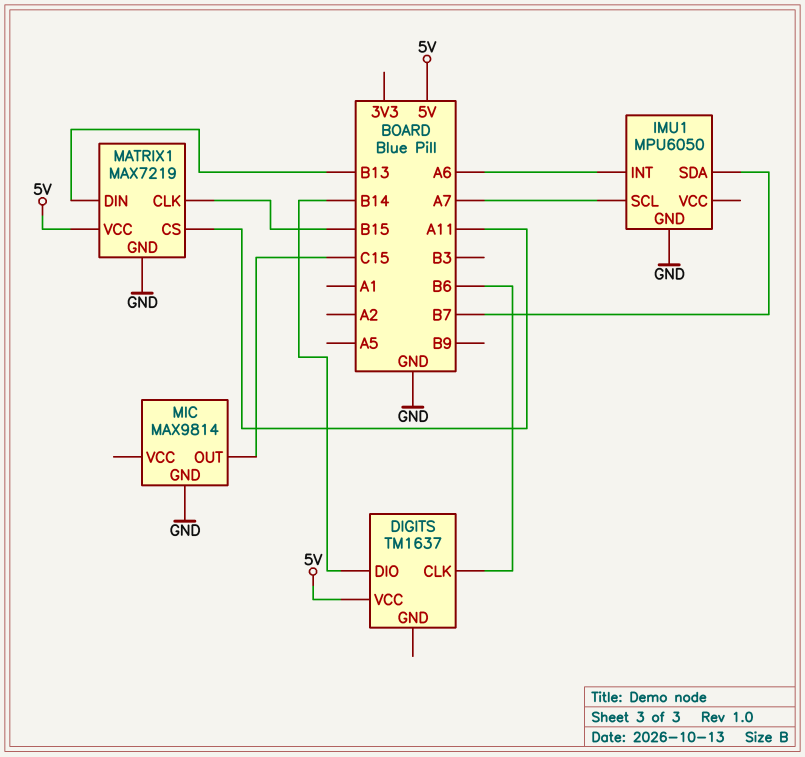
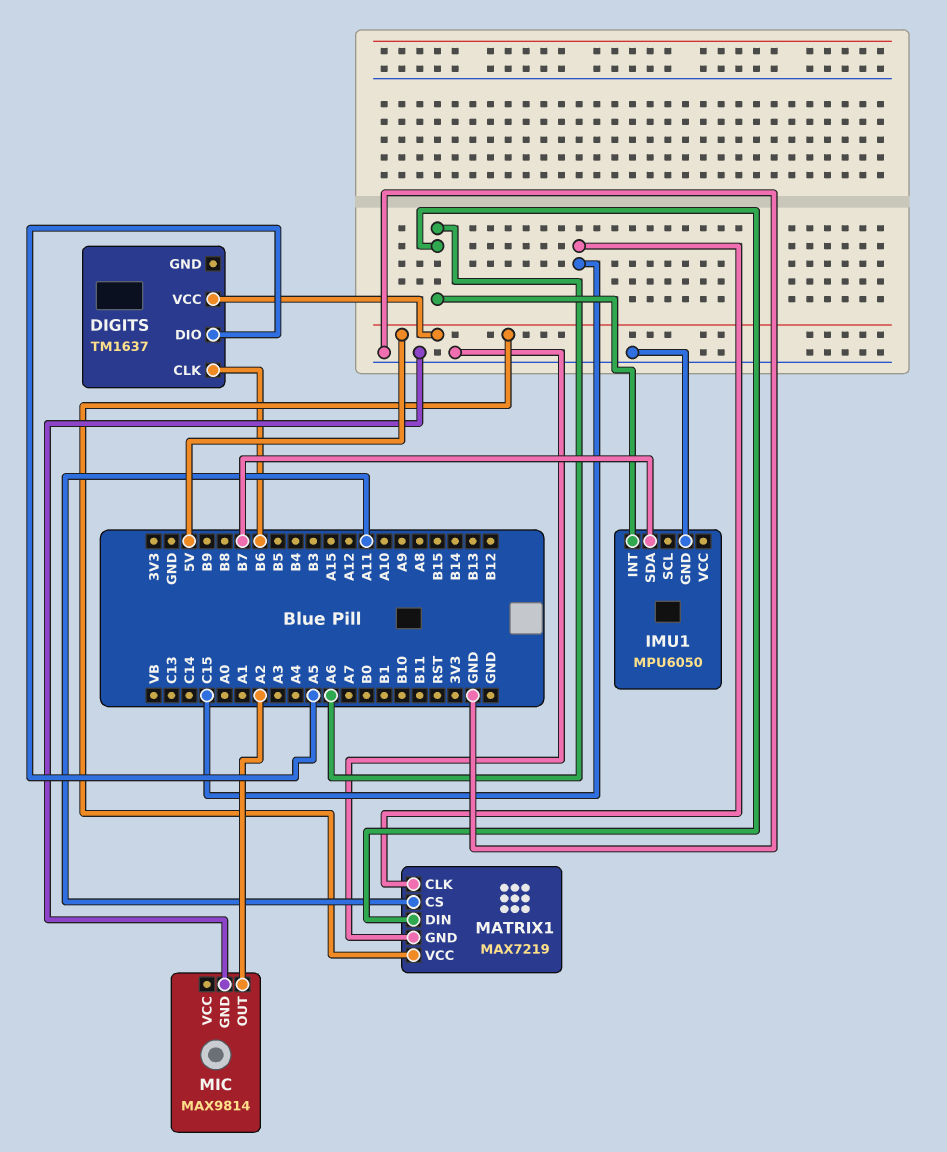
DIGITS pin DIO: B14 -> A5
IMU1 pin SCL: A7 -> none
MATRIX1 pin CLK: B15 -> C15
MATRIX1 pin DIN: B13 -> A6
MIC pin OUT: C15 -> A2

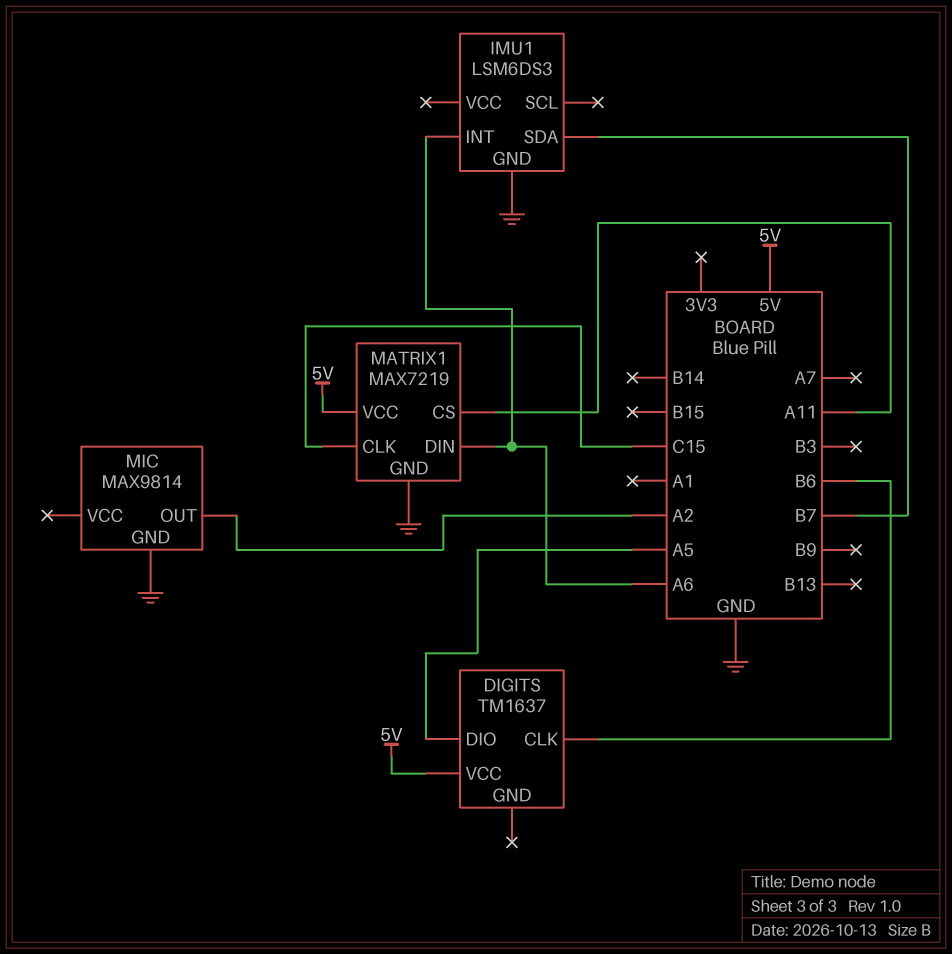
IMU1: MPU6050 -> LSM6DS3

